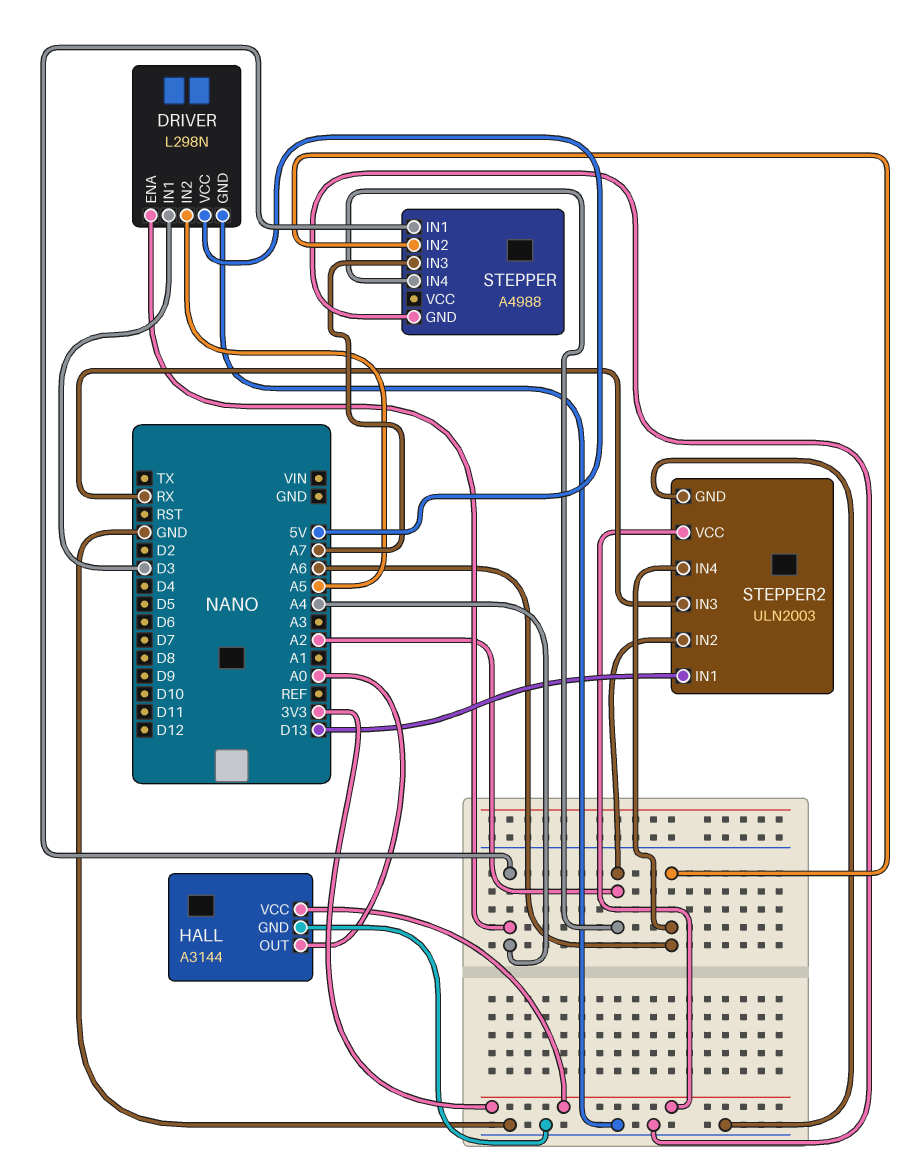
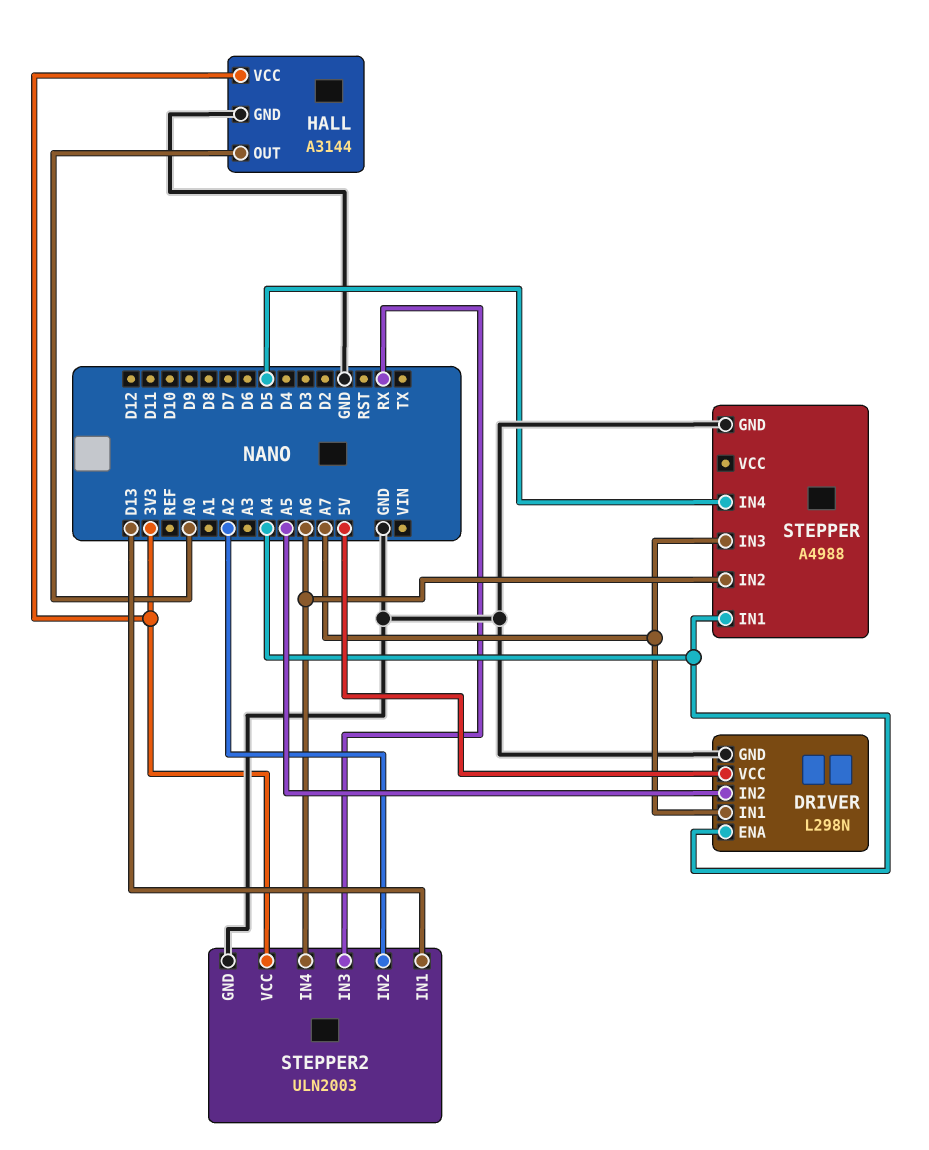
DRIVER pin IN1: D3 -> A7
STEPPER pin IN4: A2 -> D5

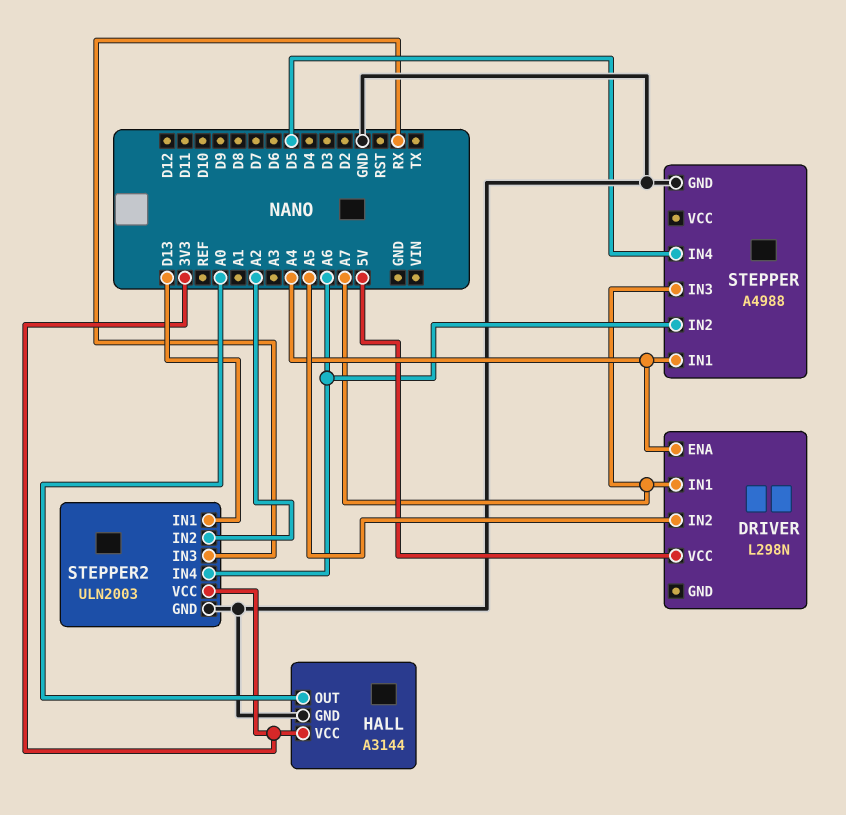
DRIVER pin GND: GND -> none

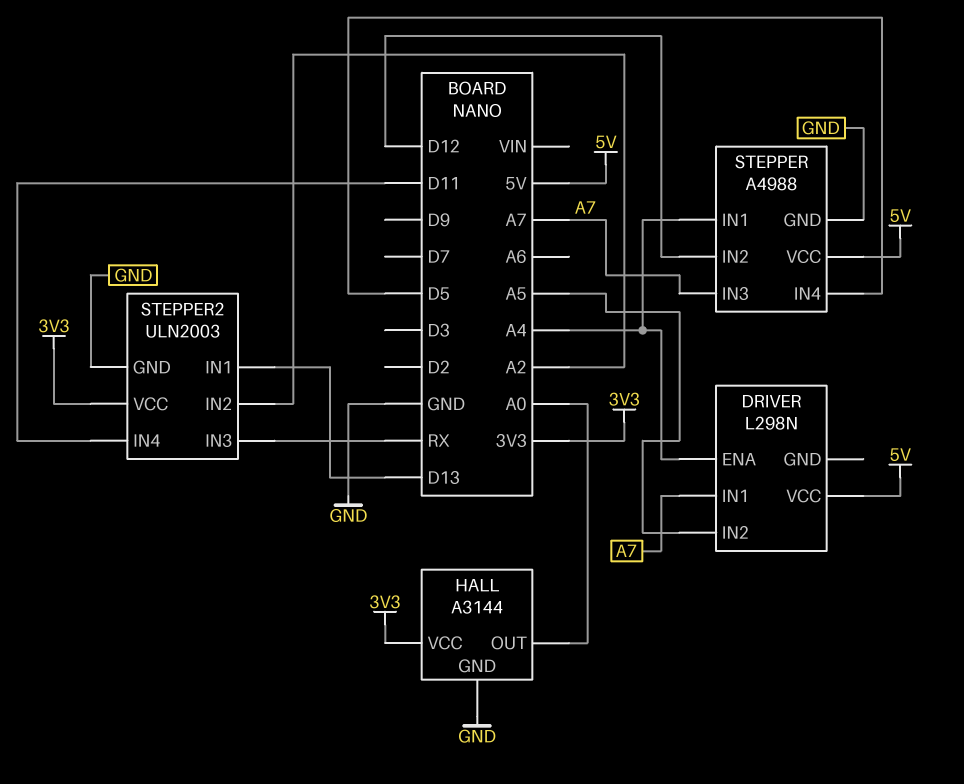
STEPPER pin IN2: A6 -> D12
STEPPER pin VCC: none -> 5V
STEPPER2 pin IN4: A6 -> D11

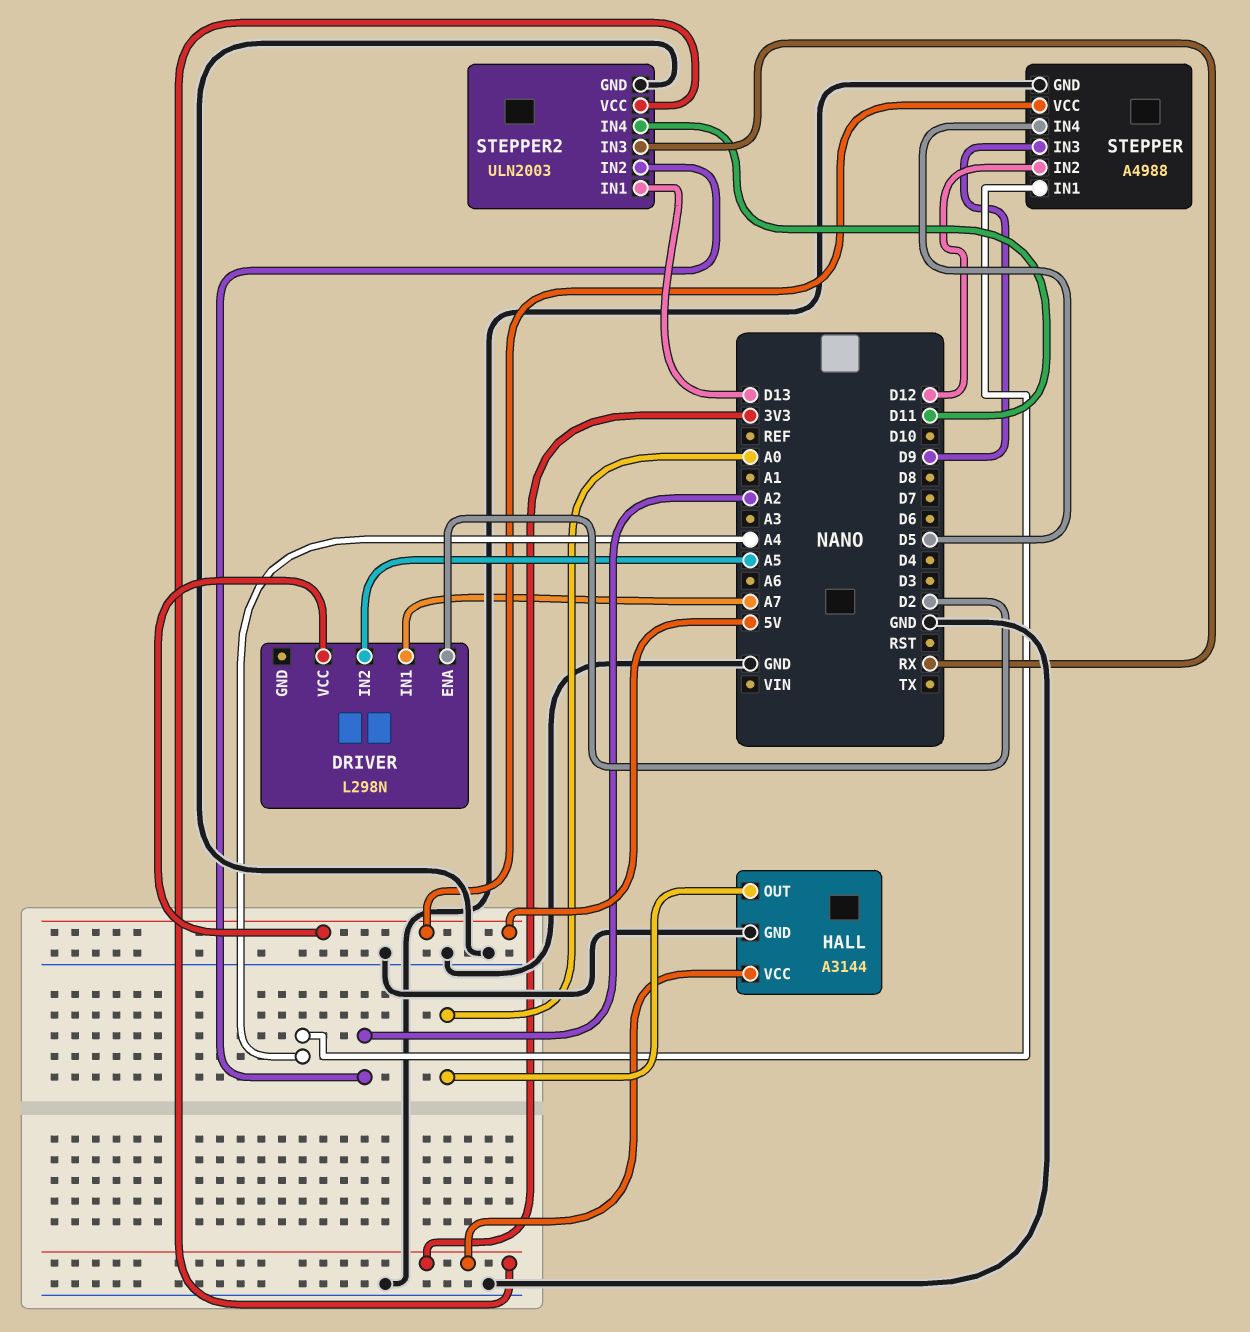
DRIVER pin ENA: A4 -> D2
STEPPER pin IN3: A7 -> D9

